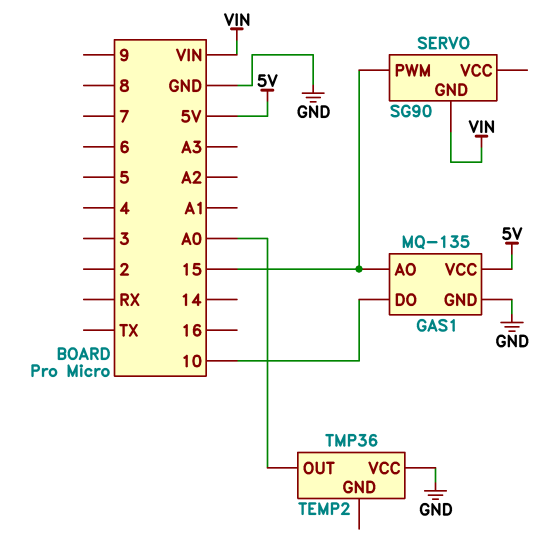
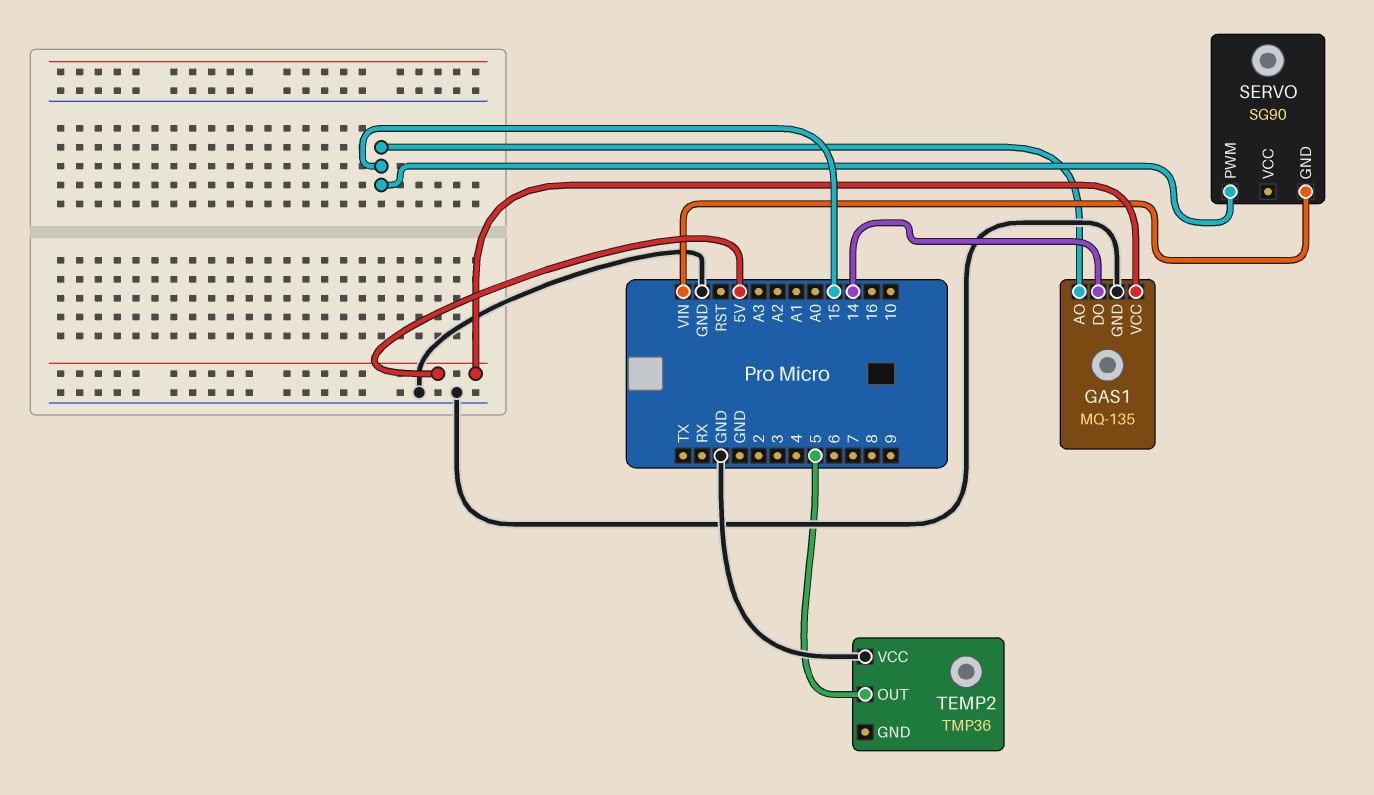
GAS1 pin DO: 10 -> 14
TEMP2 pin OUT: A0 -> 5

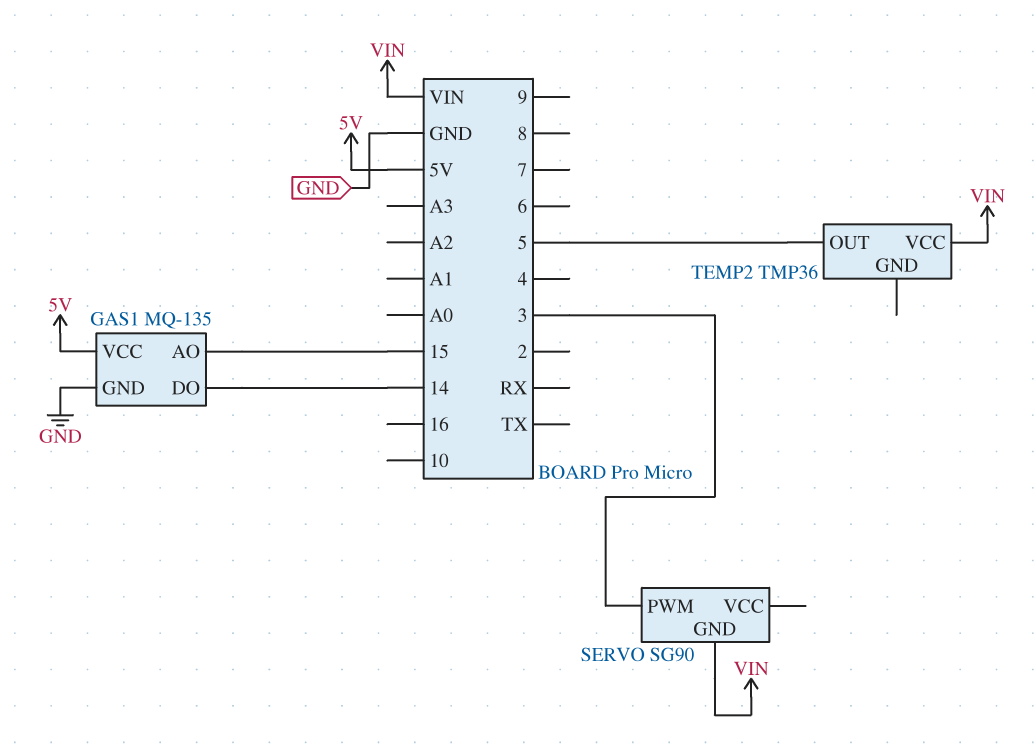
SERVO pin PWM: 15 -> 3
TEMP2 pin VCC: GND -> VIN

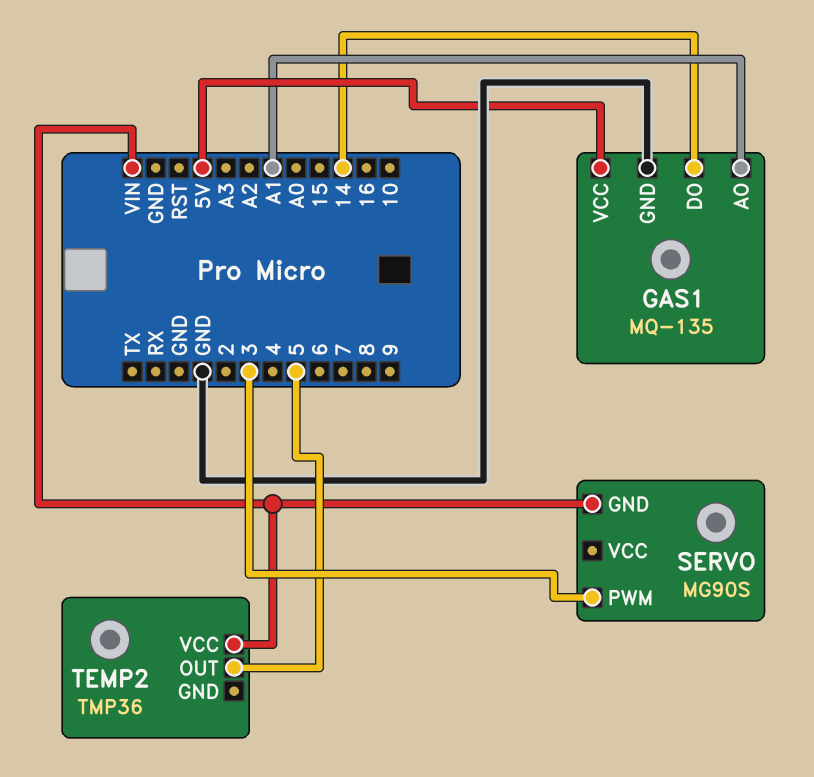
GAS1 pin AO: 15 -> A1
SERVO: SG90 -> MG90S

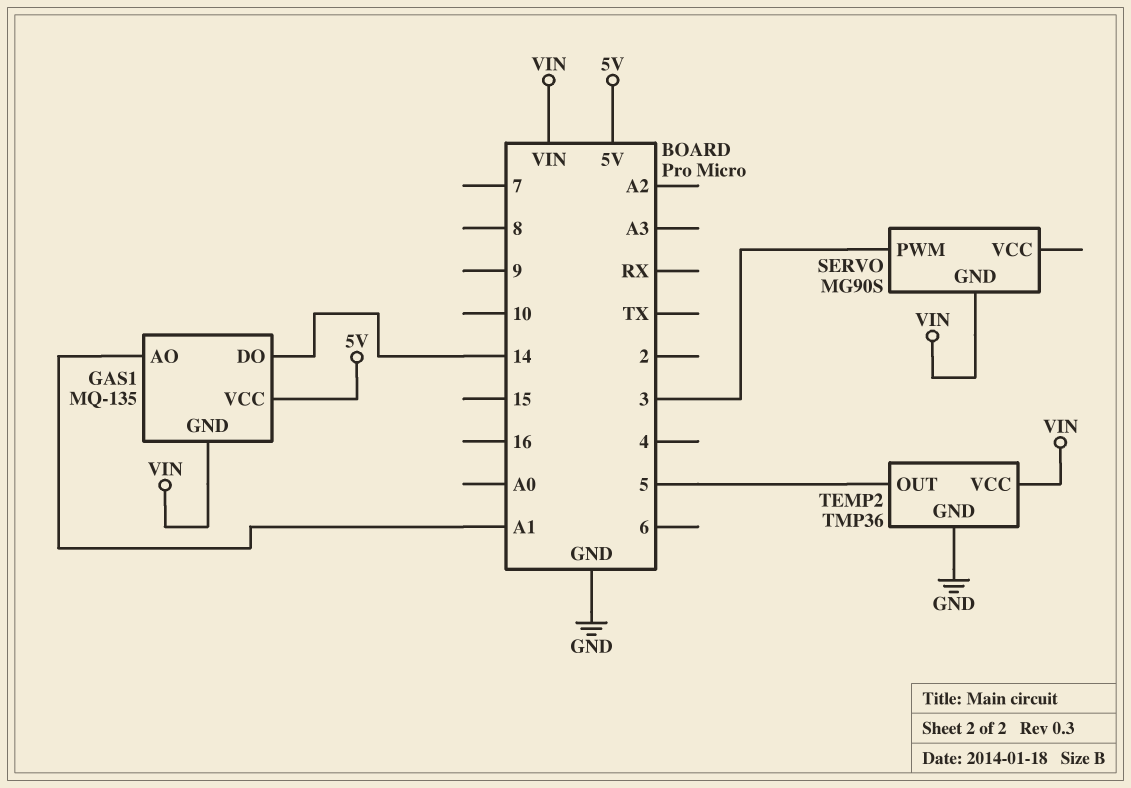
GAS1 pin GND: GND -> VIN
TEMP2 pin GND: none -> GND

